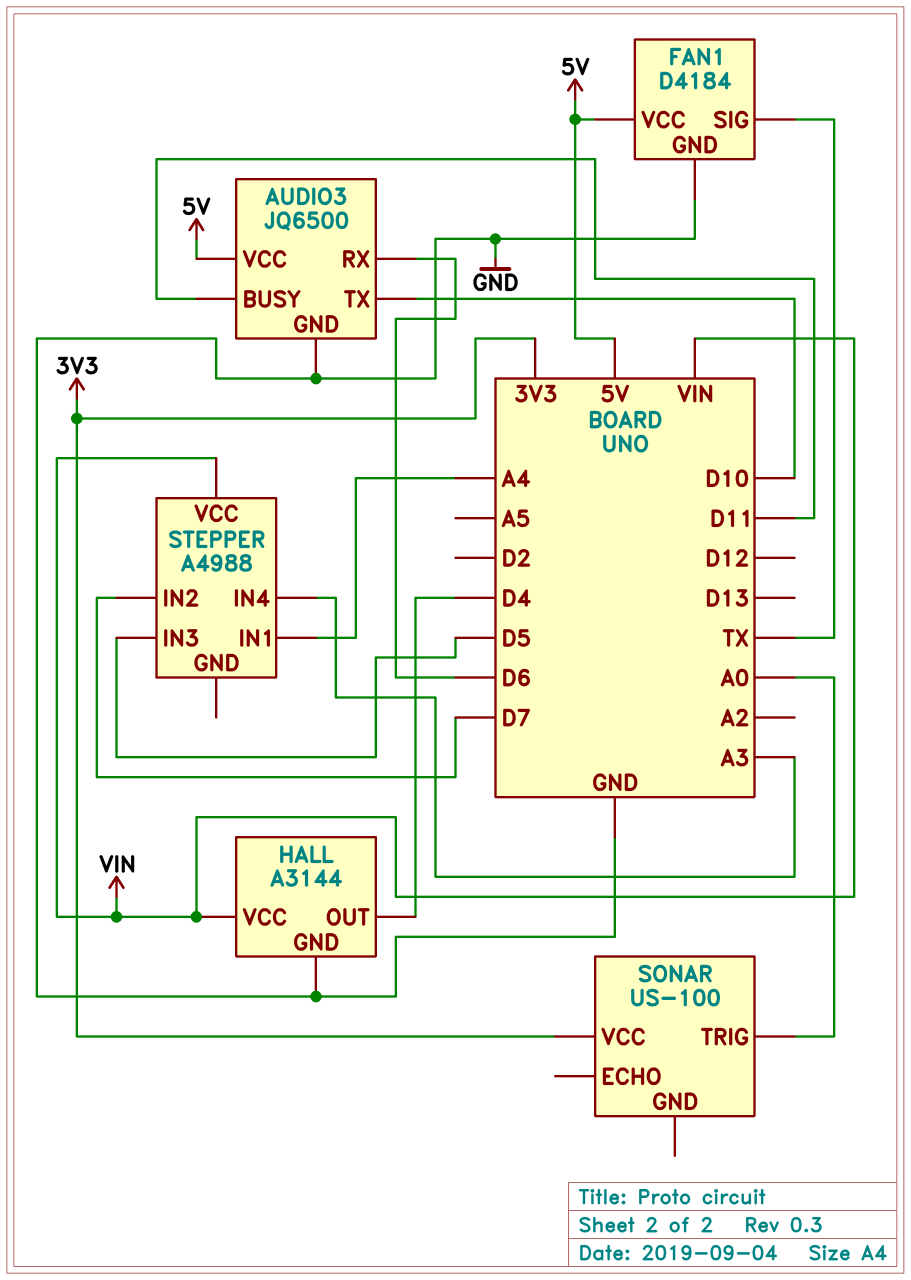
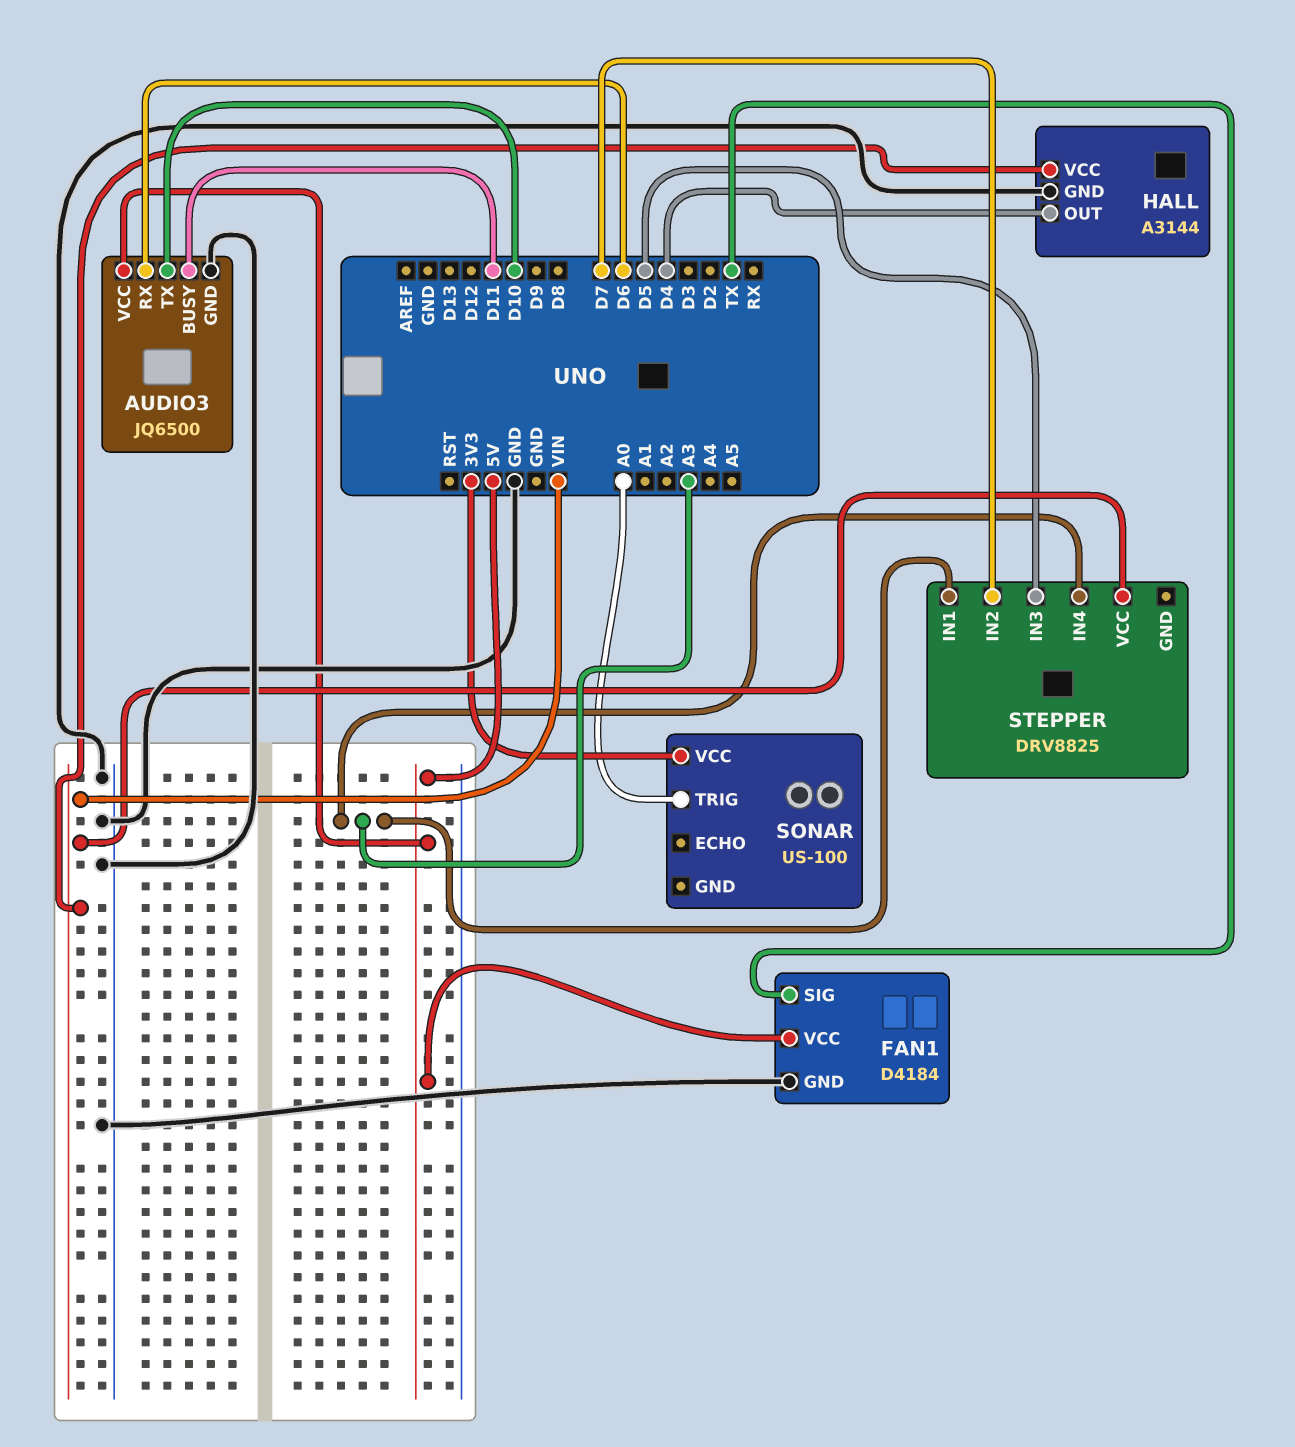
STEPPER: A4988 -> DRV8825
STEPPER pin IN1: A4 -> A3

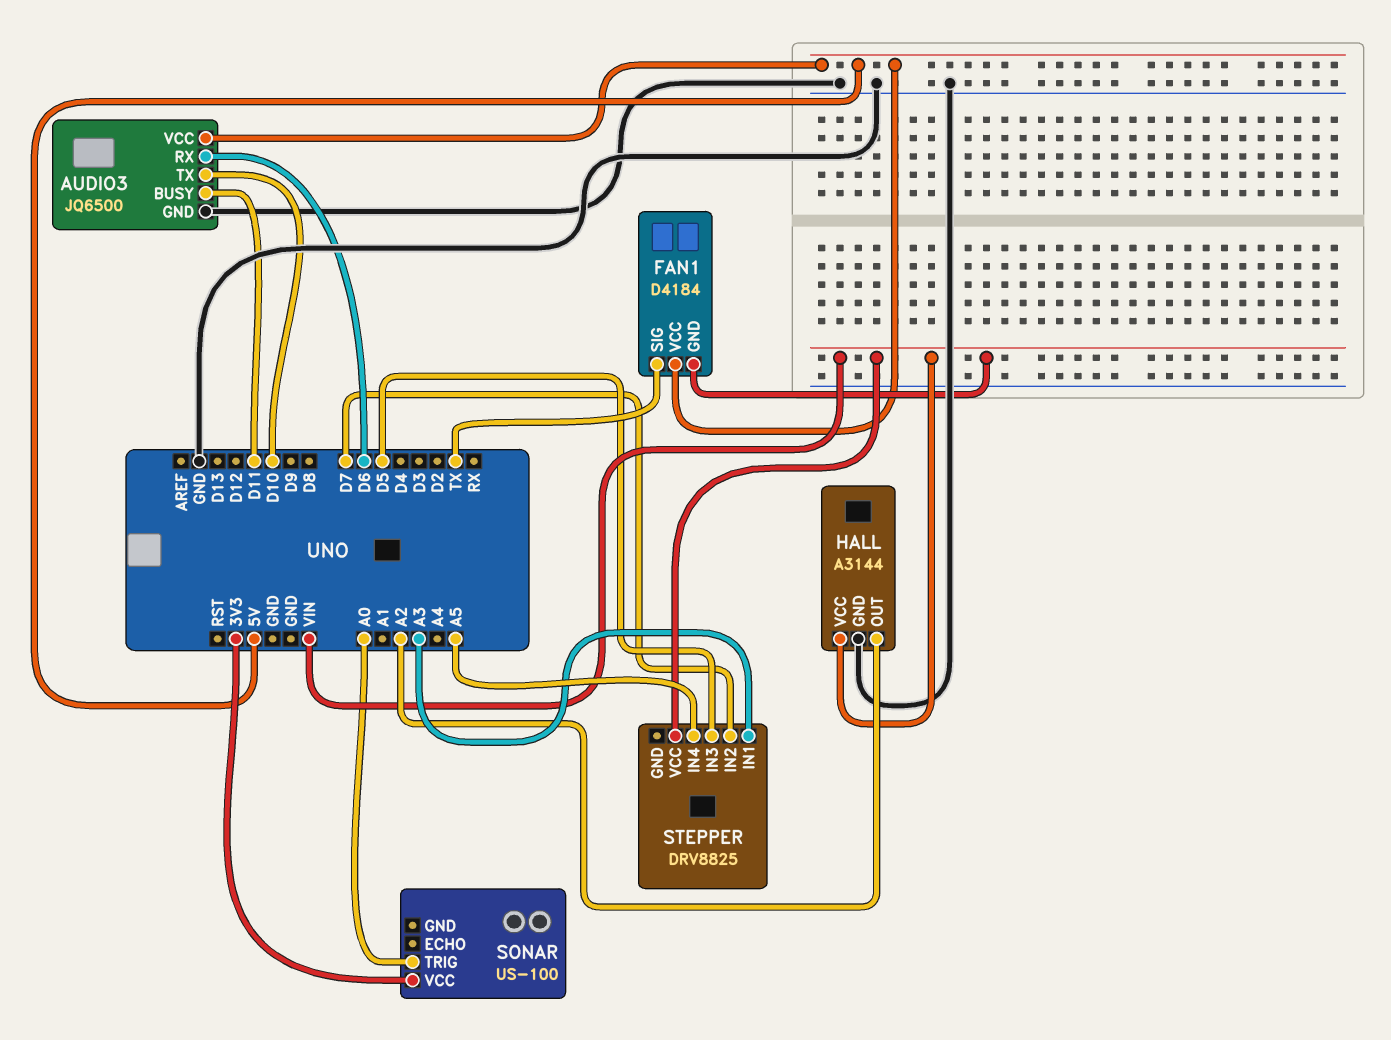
FAN1 pin GND: GND -> VIN
HALL pin OUT: D4 -> A2
STEPPER pin IN4: A3 -> A5

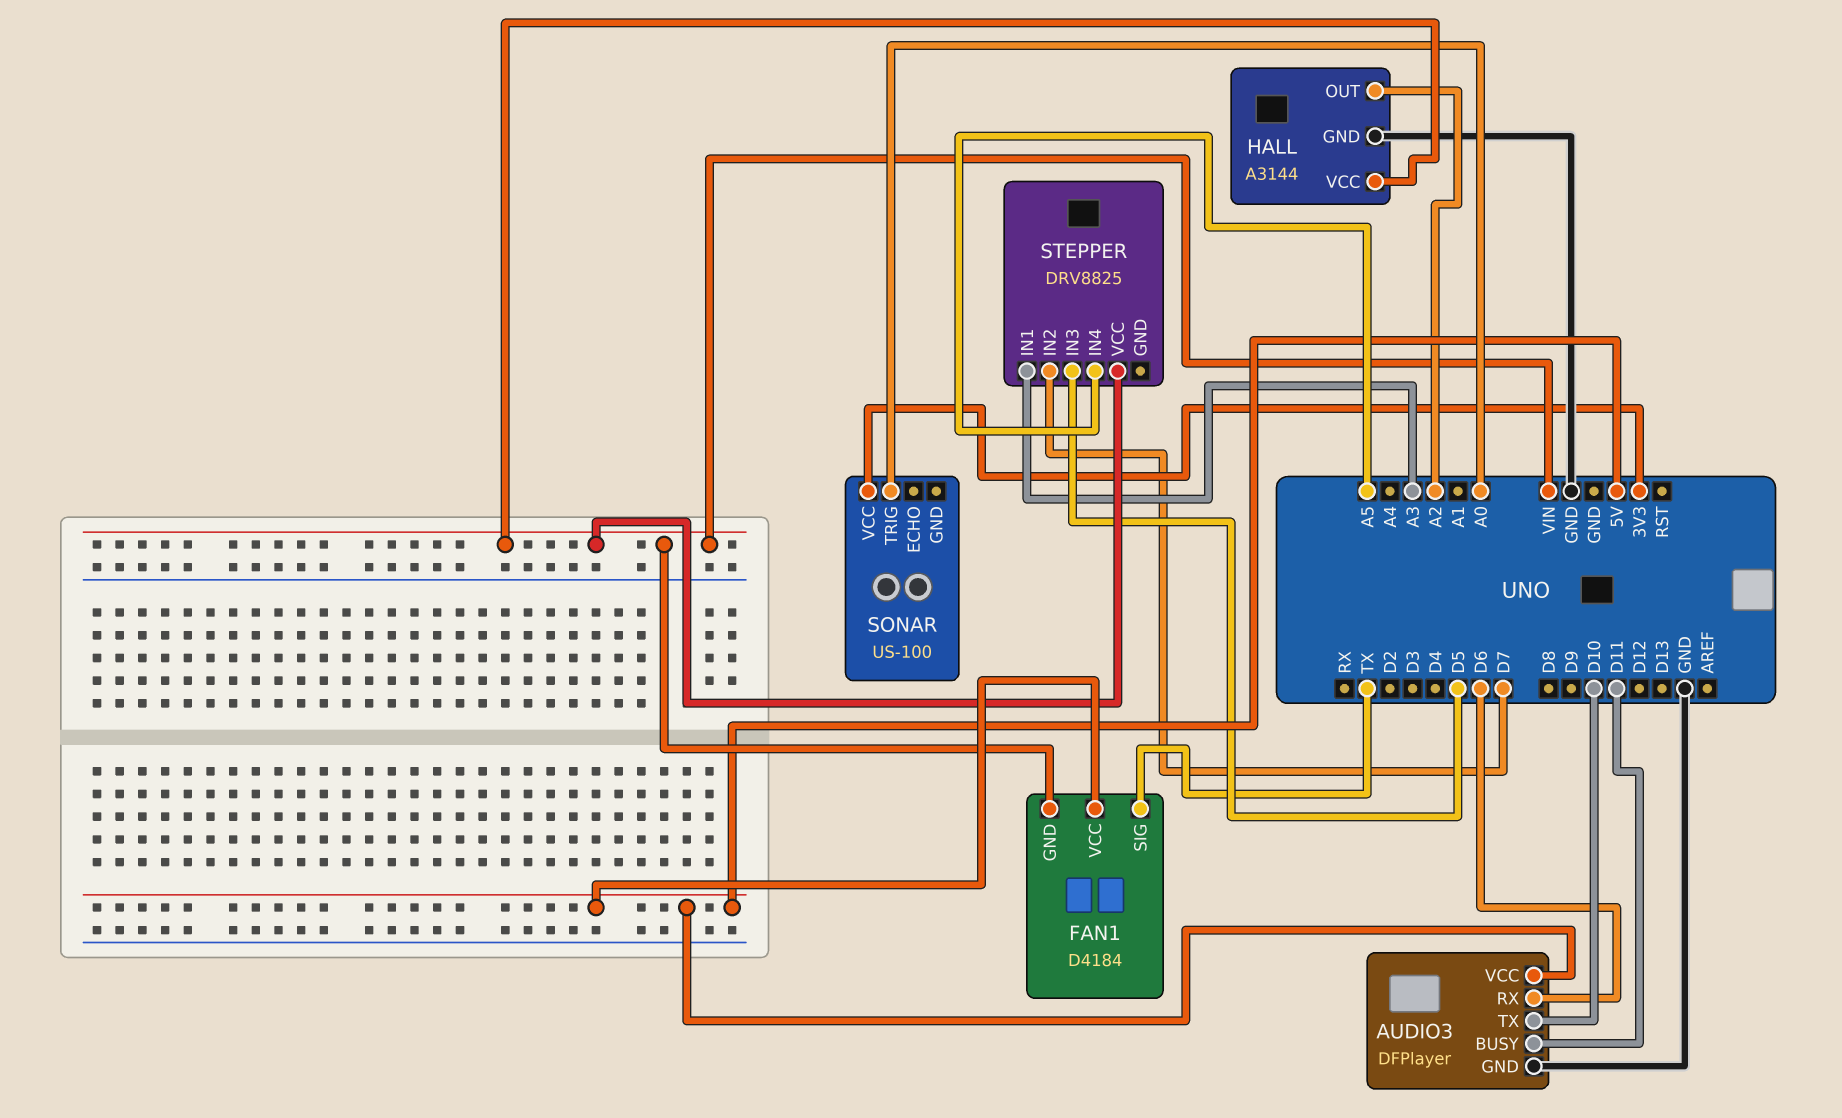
AUDIO3: JQ6500 -> DFPlayer

